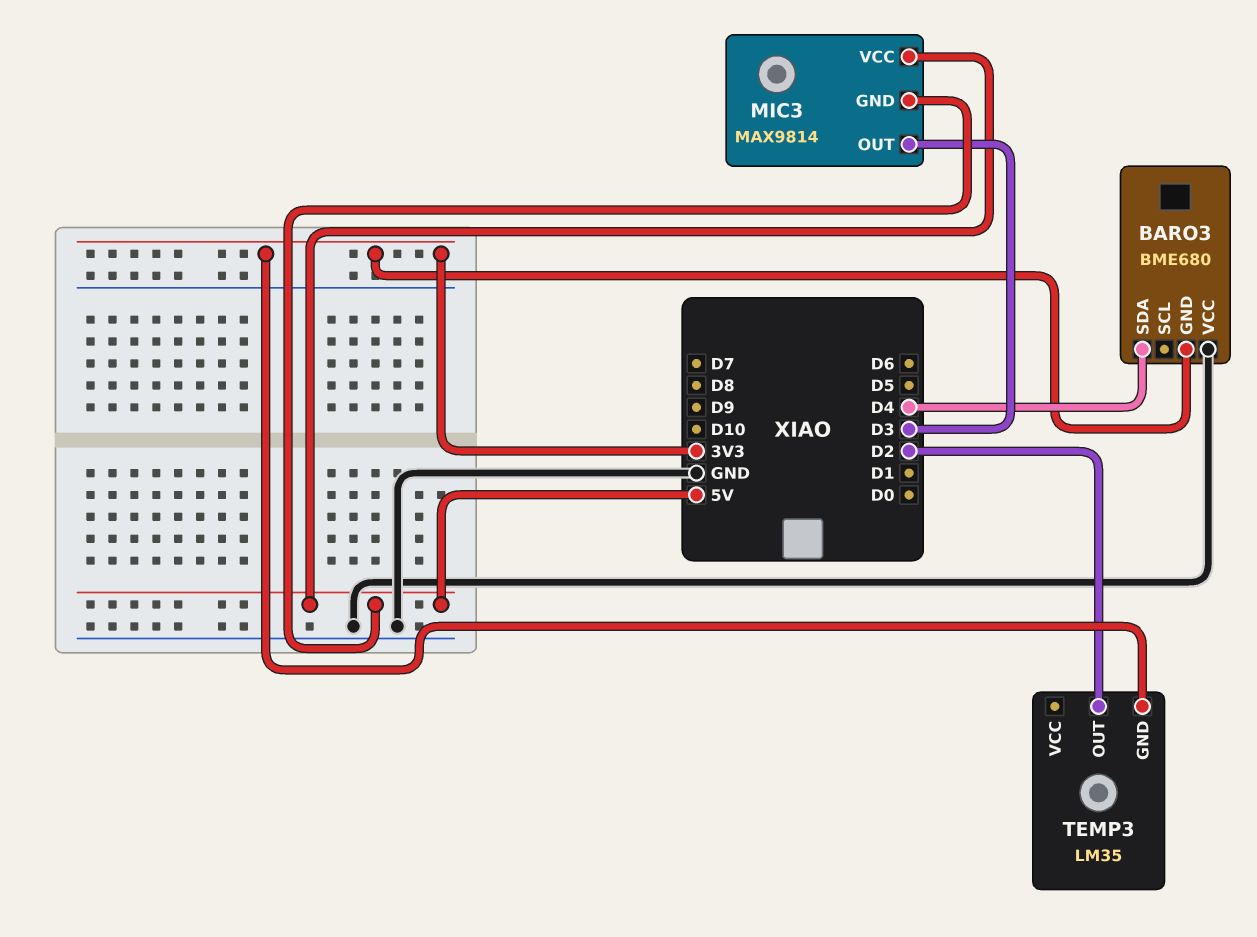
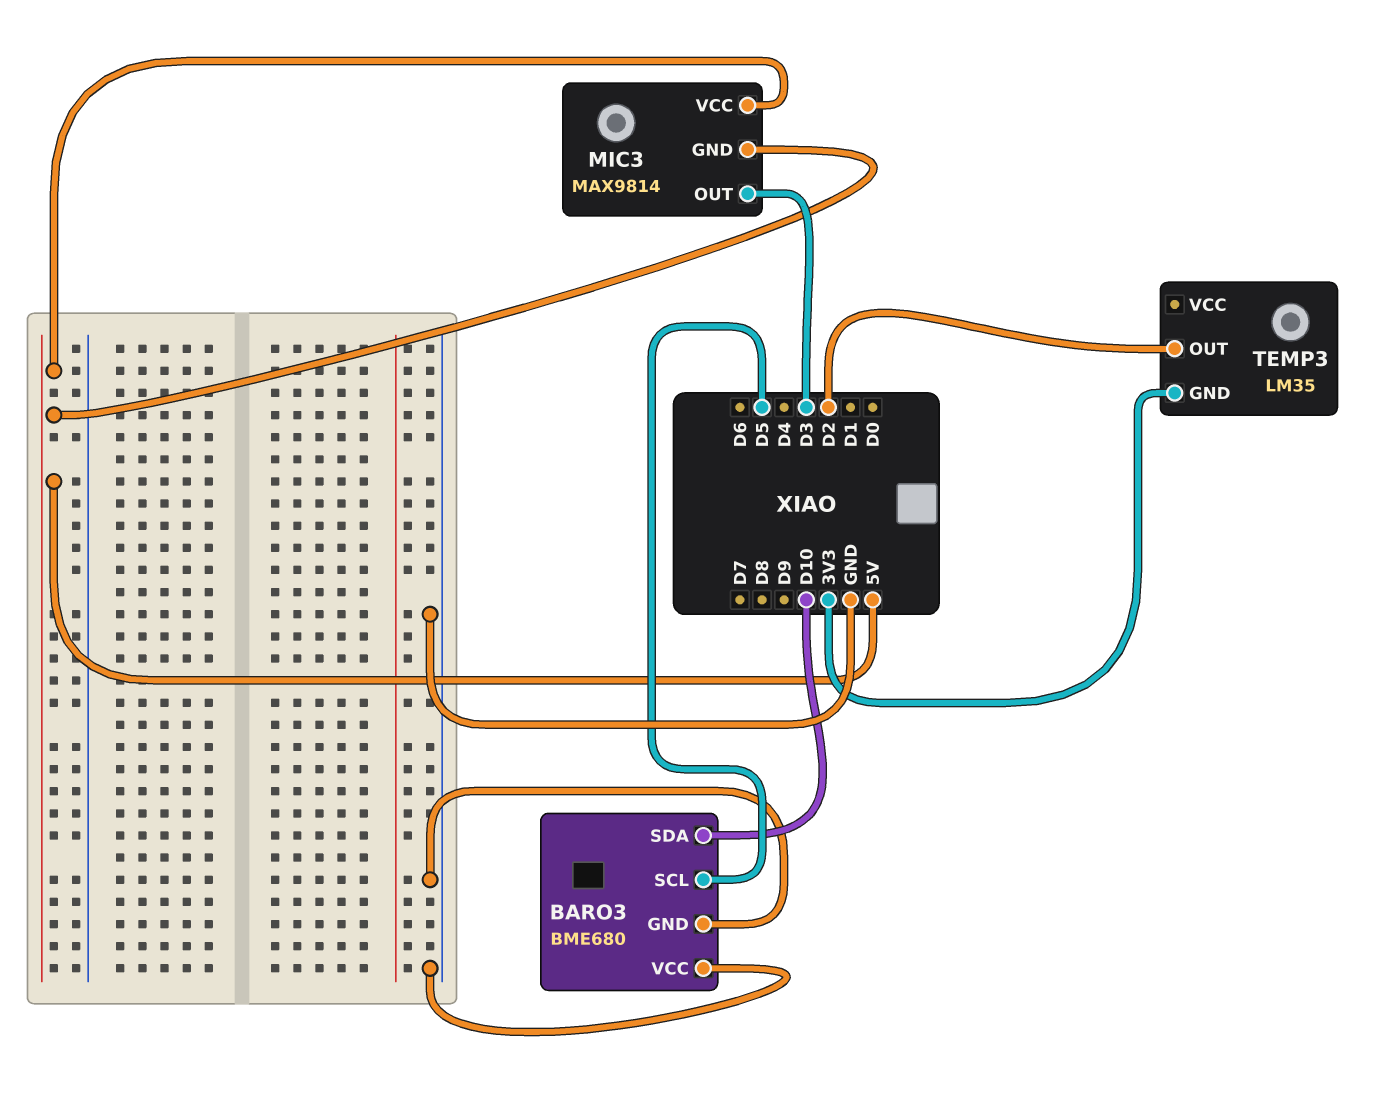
BARO3 pin GND: 3V3 -> GND
BARO3 pin SCL: none -> D5
BARO3 pin SDA: D4 -> D10

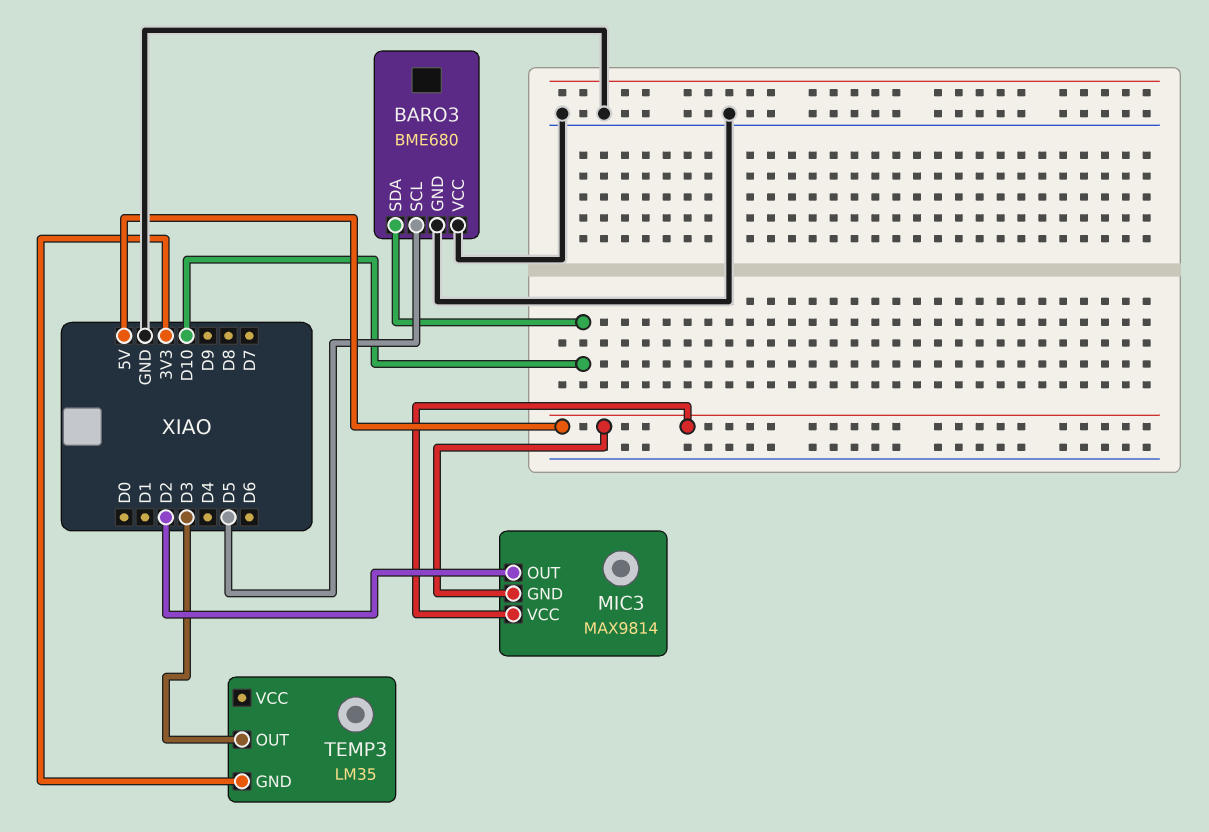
MIC3 pin OUT: D3 -> D2
TEMP3 pin OUT: D2 -> D3

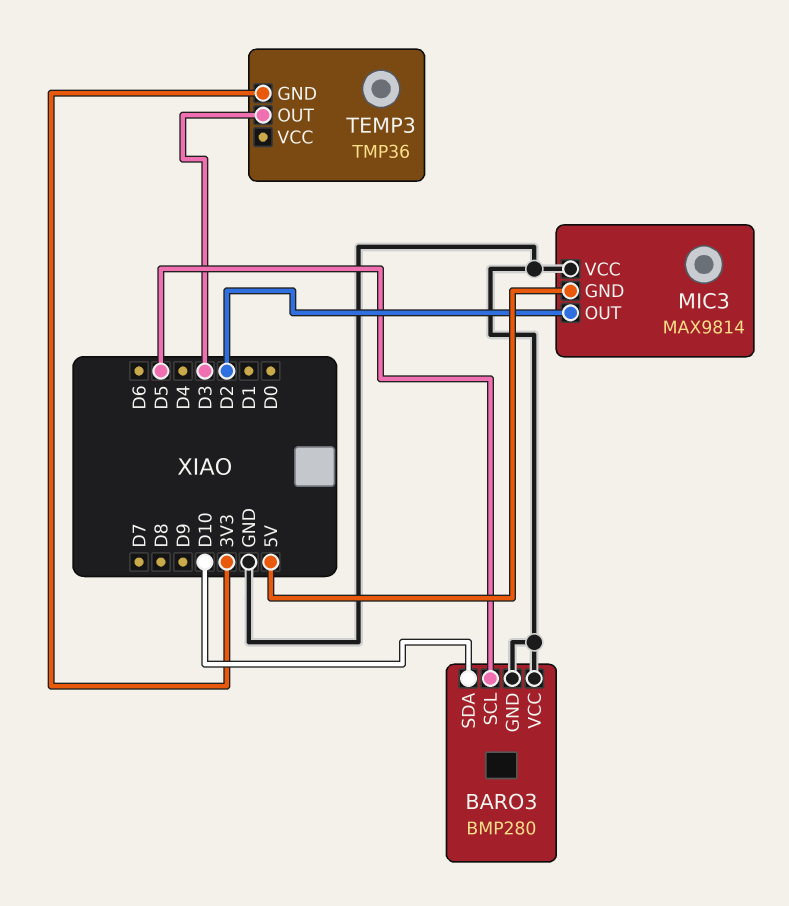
BARO3: BME680 -> BMP280
MIC3 pin VCC: 5V -> GND
TEMP3: LM35 -> TMP36

